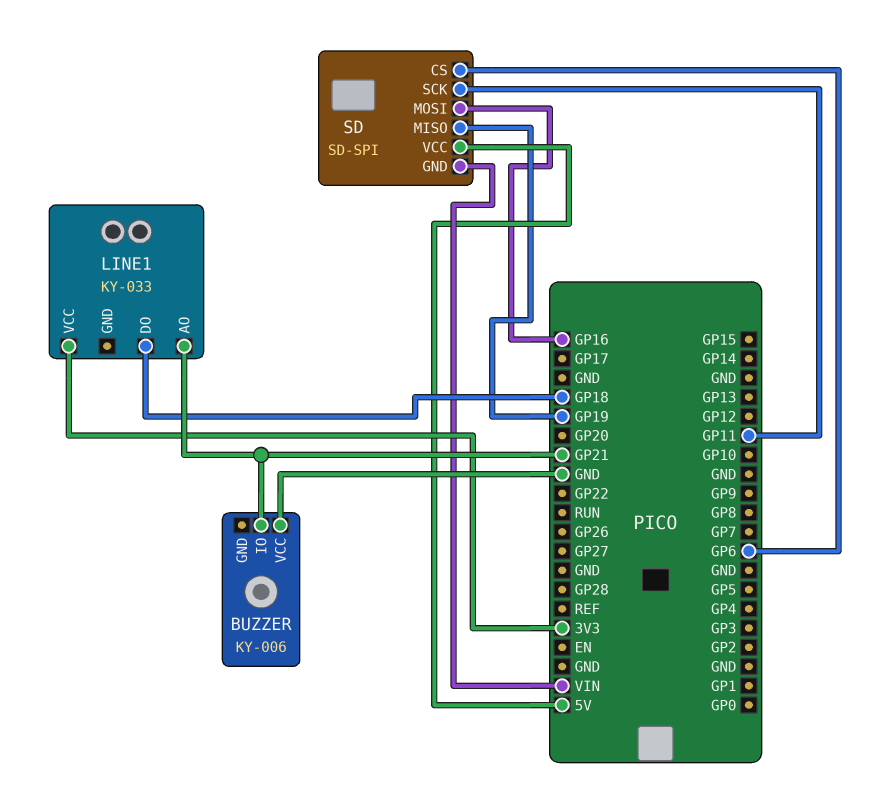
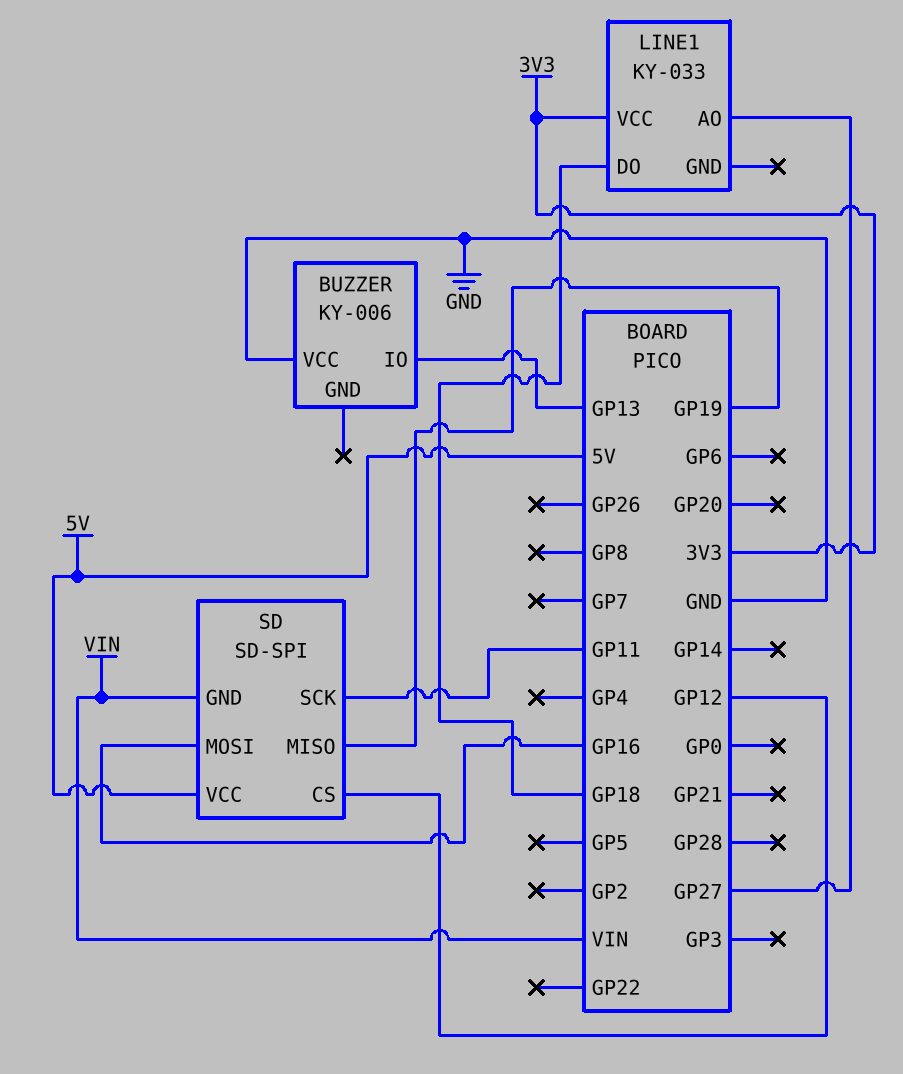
BUZZER pin IO: GP21 -> GP13
LINE1 pin AO: GP21 -> GP27
SD pin CS: GP6 -> GP12

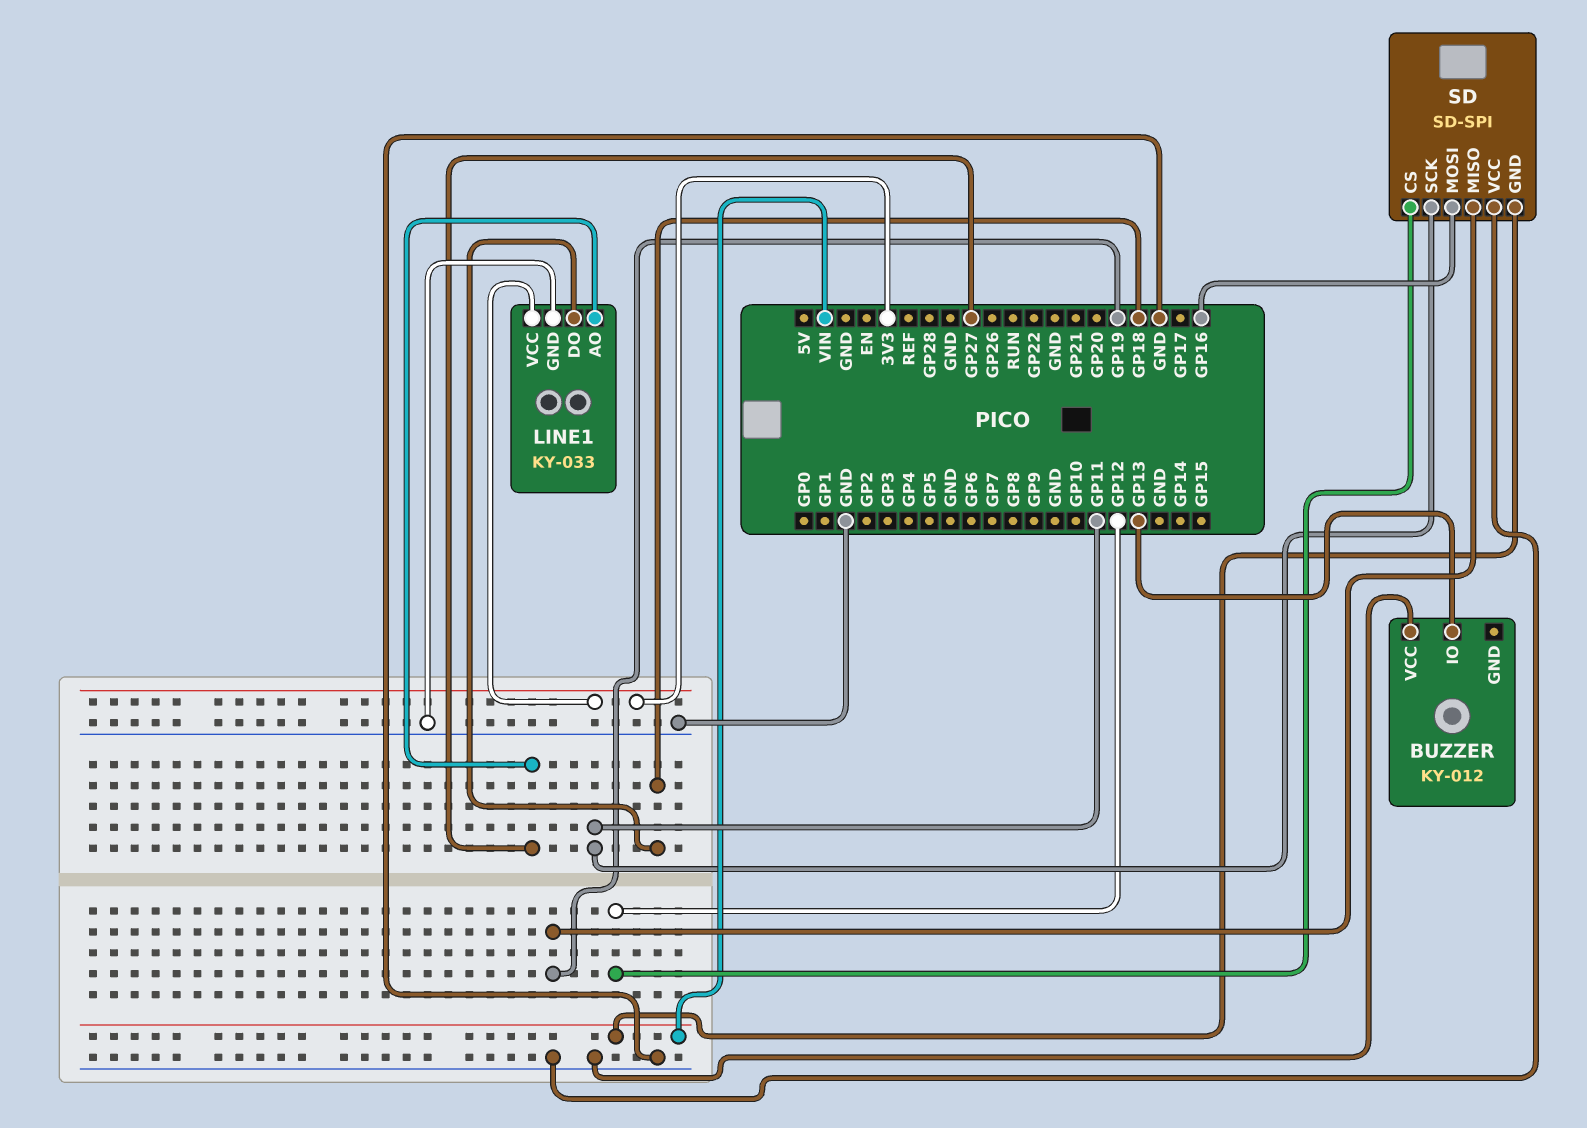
BUZZER: KY-006 -> KY-012
LINE1 pin GND: none -> GND
SD pin VCC: 5V -> GND

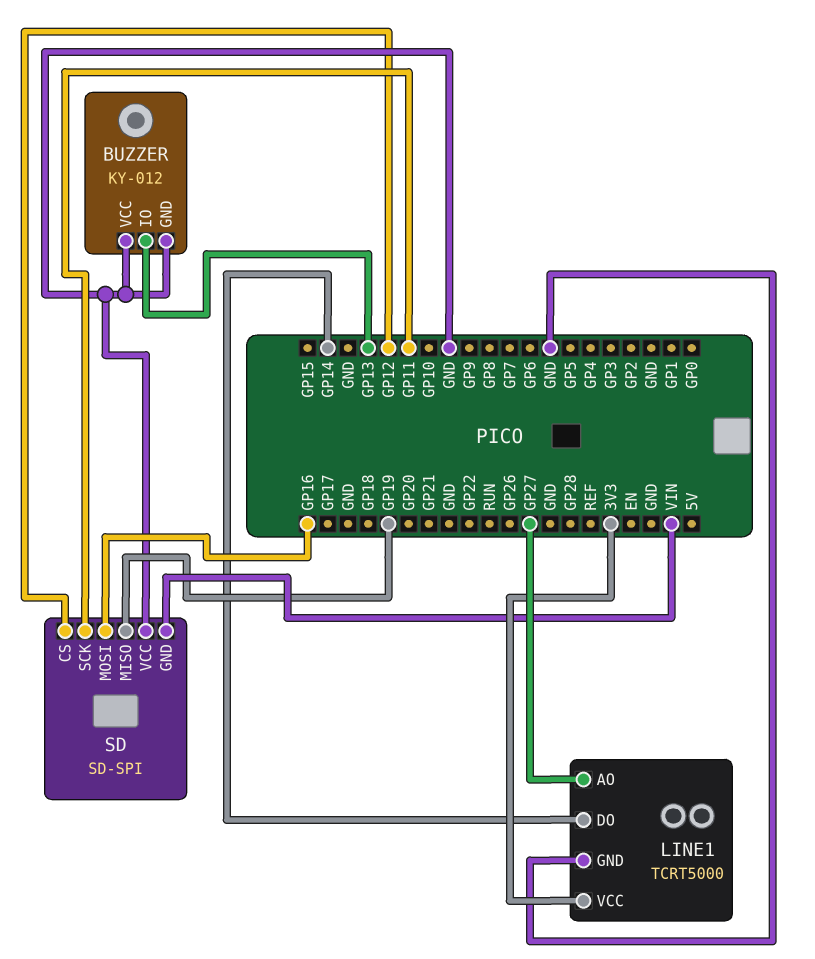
BUZZER pin GND: none -> GND
LINE1: KY-033 -> TCRT5000
LINE1 pin DO: GP18 -> GP14

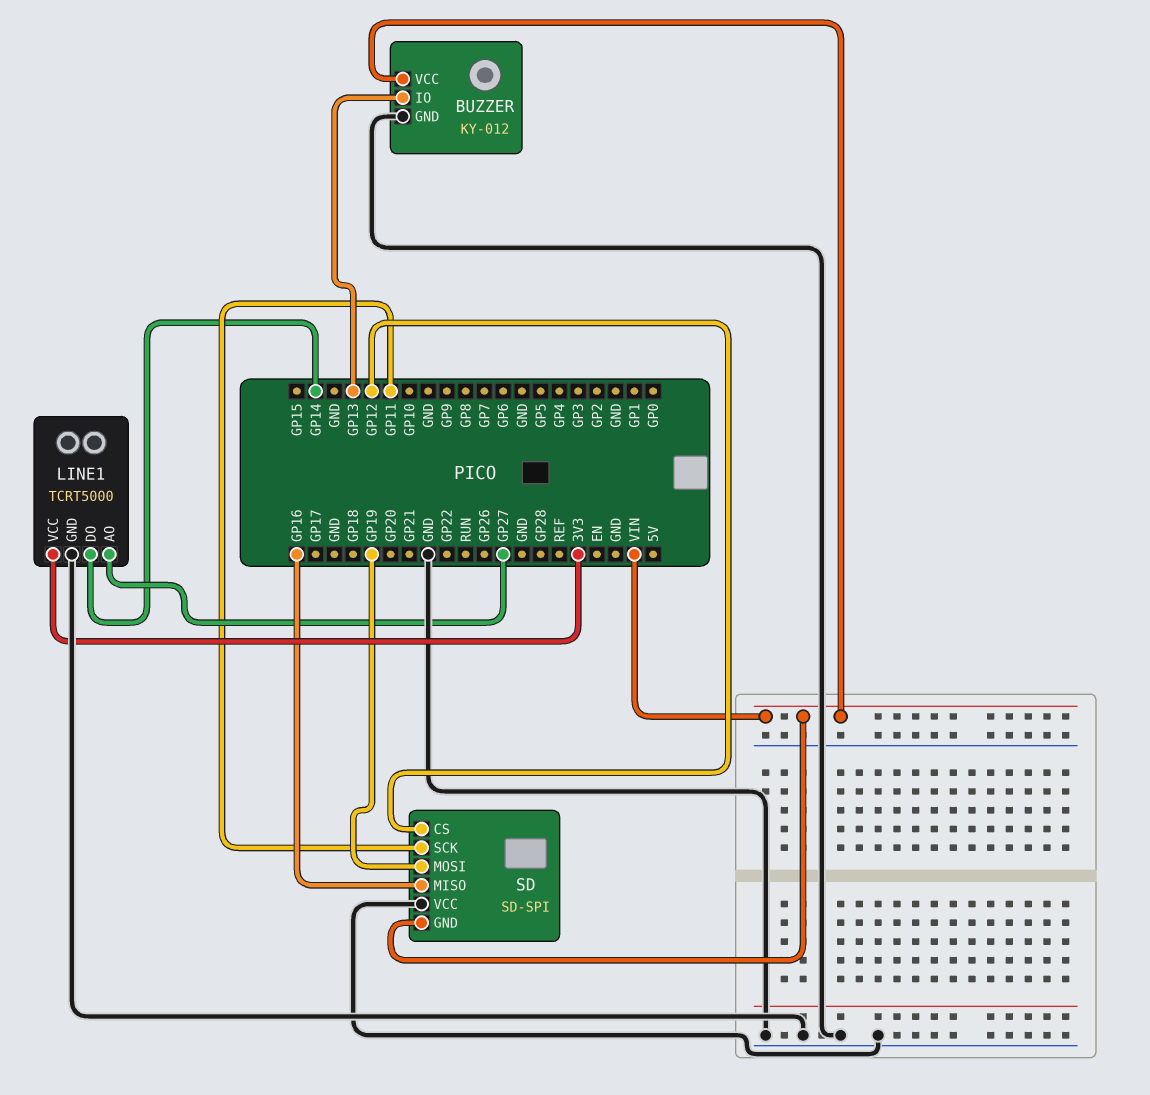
BUZZER pin VCC: GND -> VIN
SD pin MISO: GP19 -> GP16
SD pin MOSI: GP16 -> GP19

